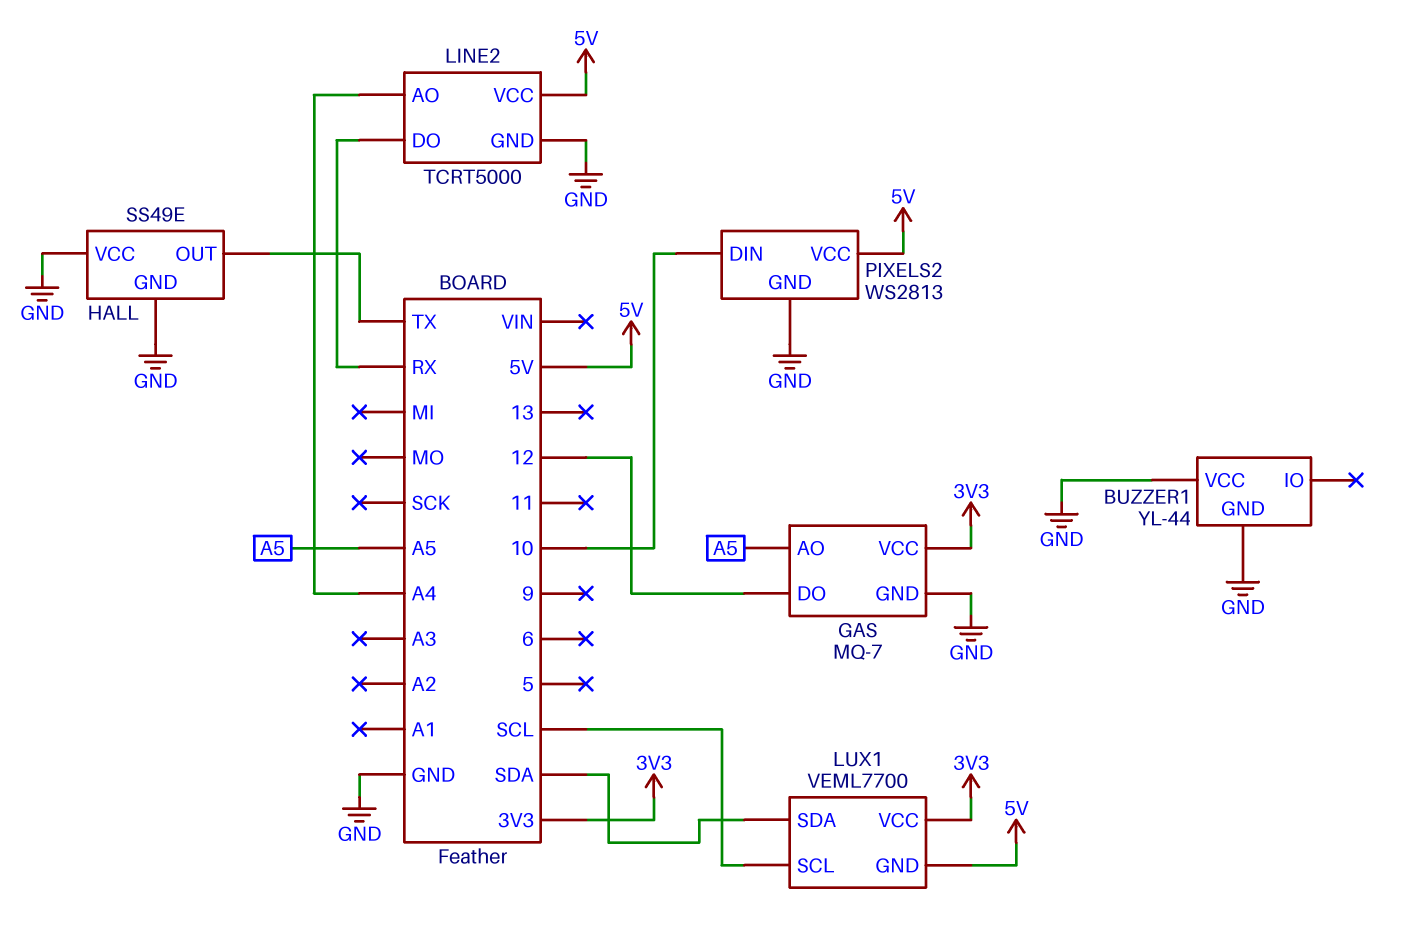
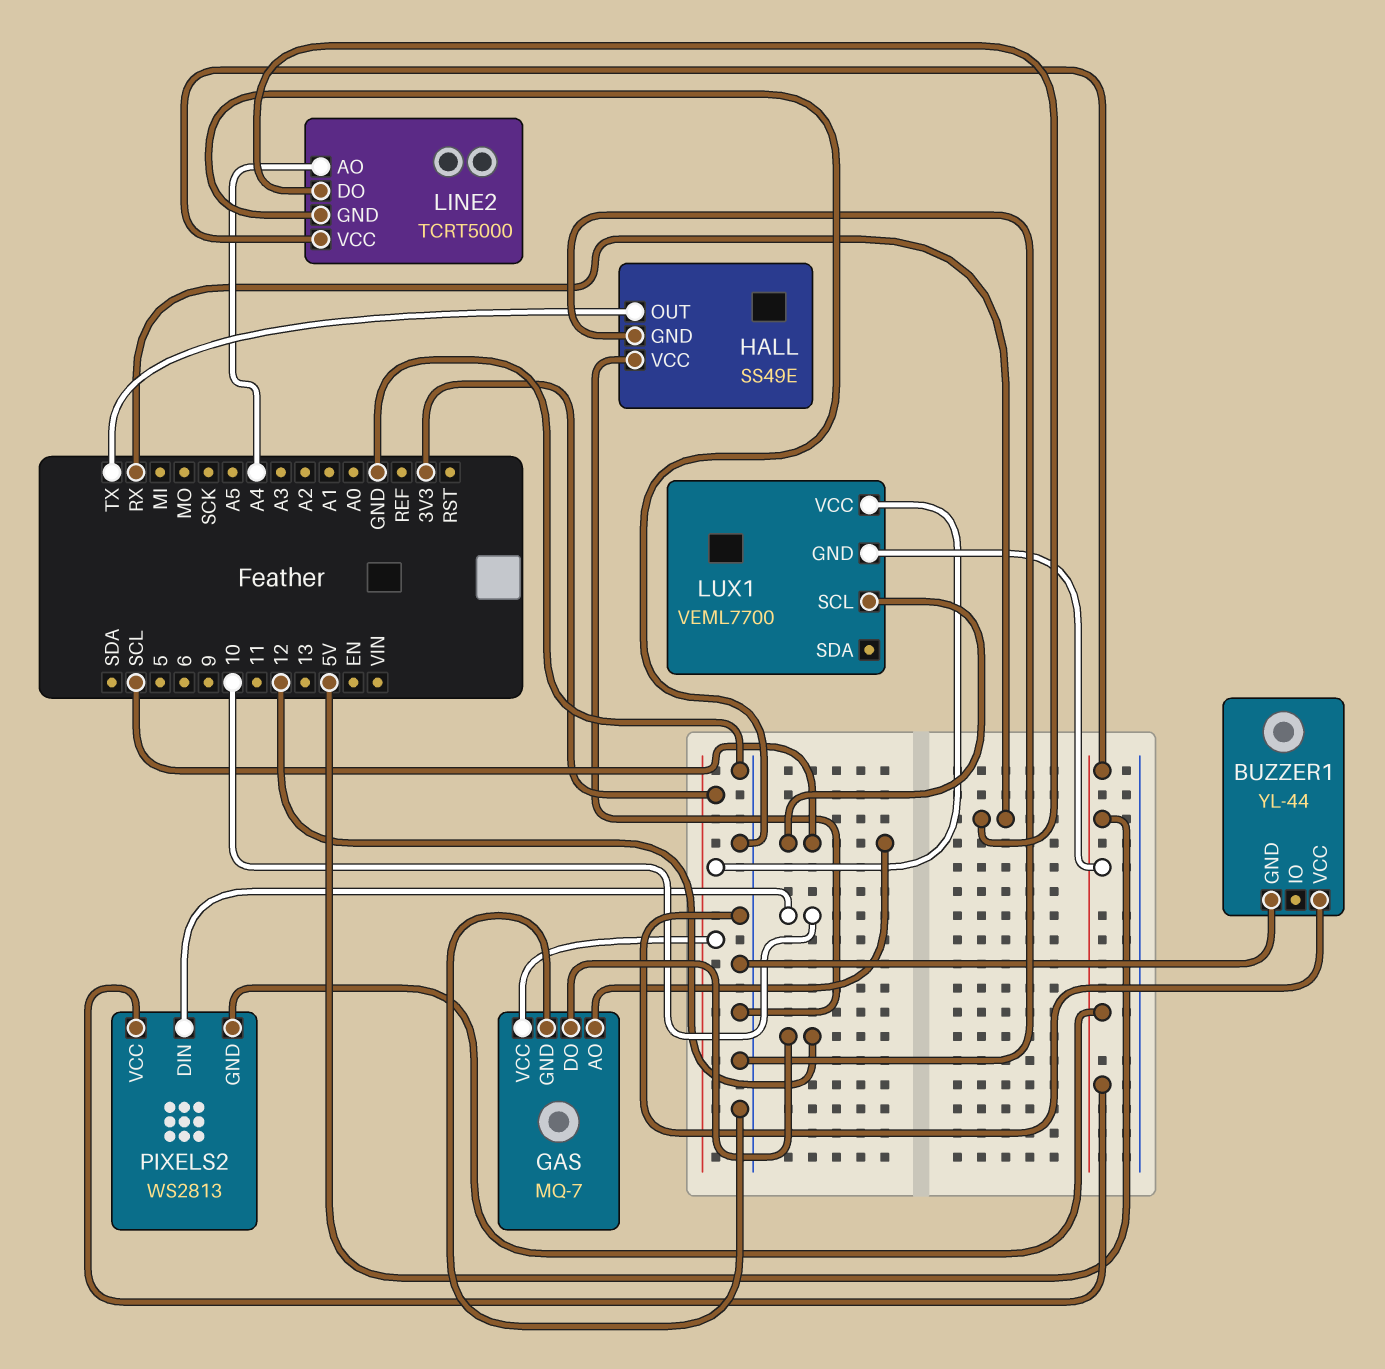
GAS pin AO: A5 -> SCL
LUX1 pin SDA: SDA -> none
PIXELS2 pin GND: GND -> 5V

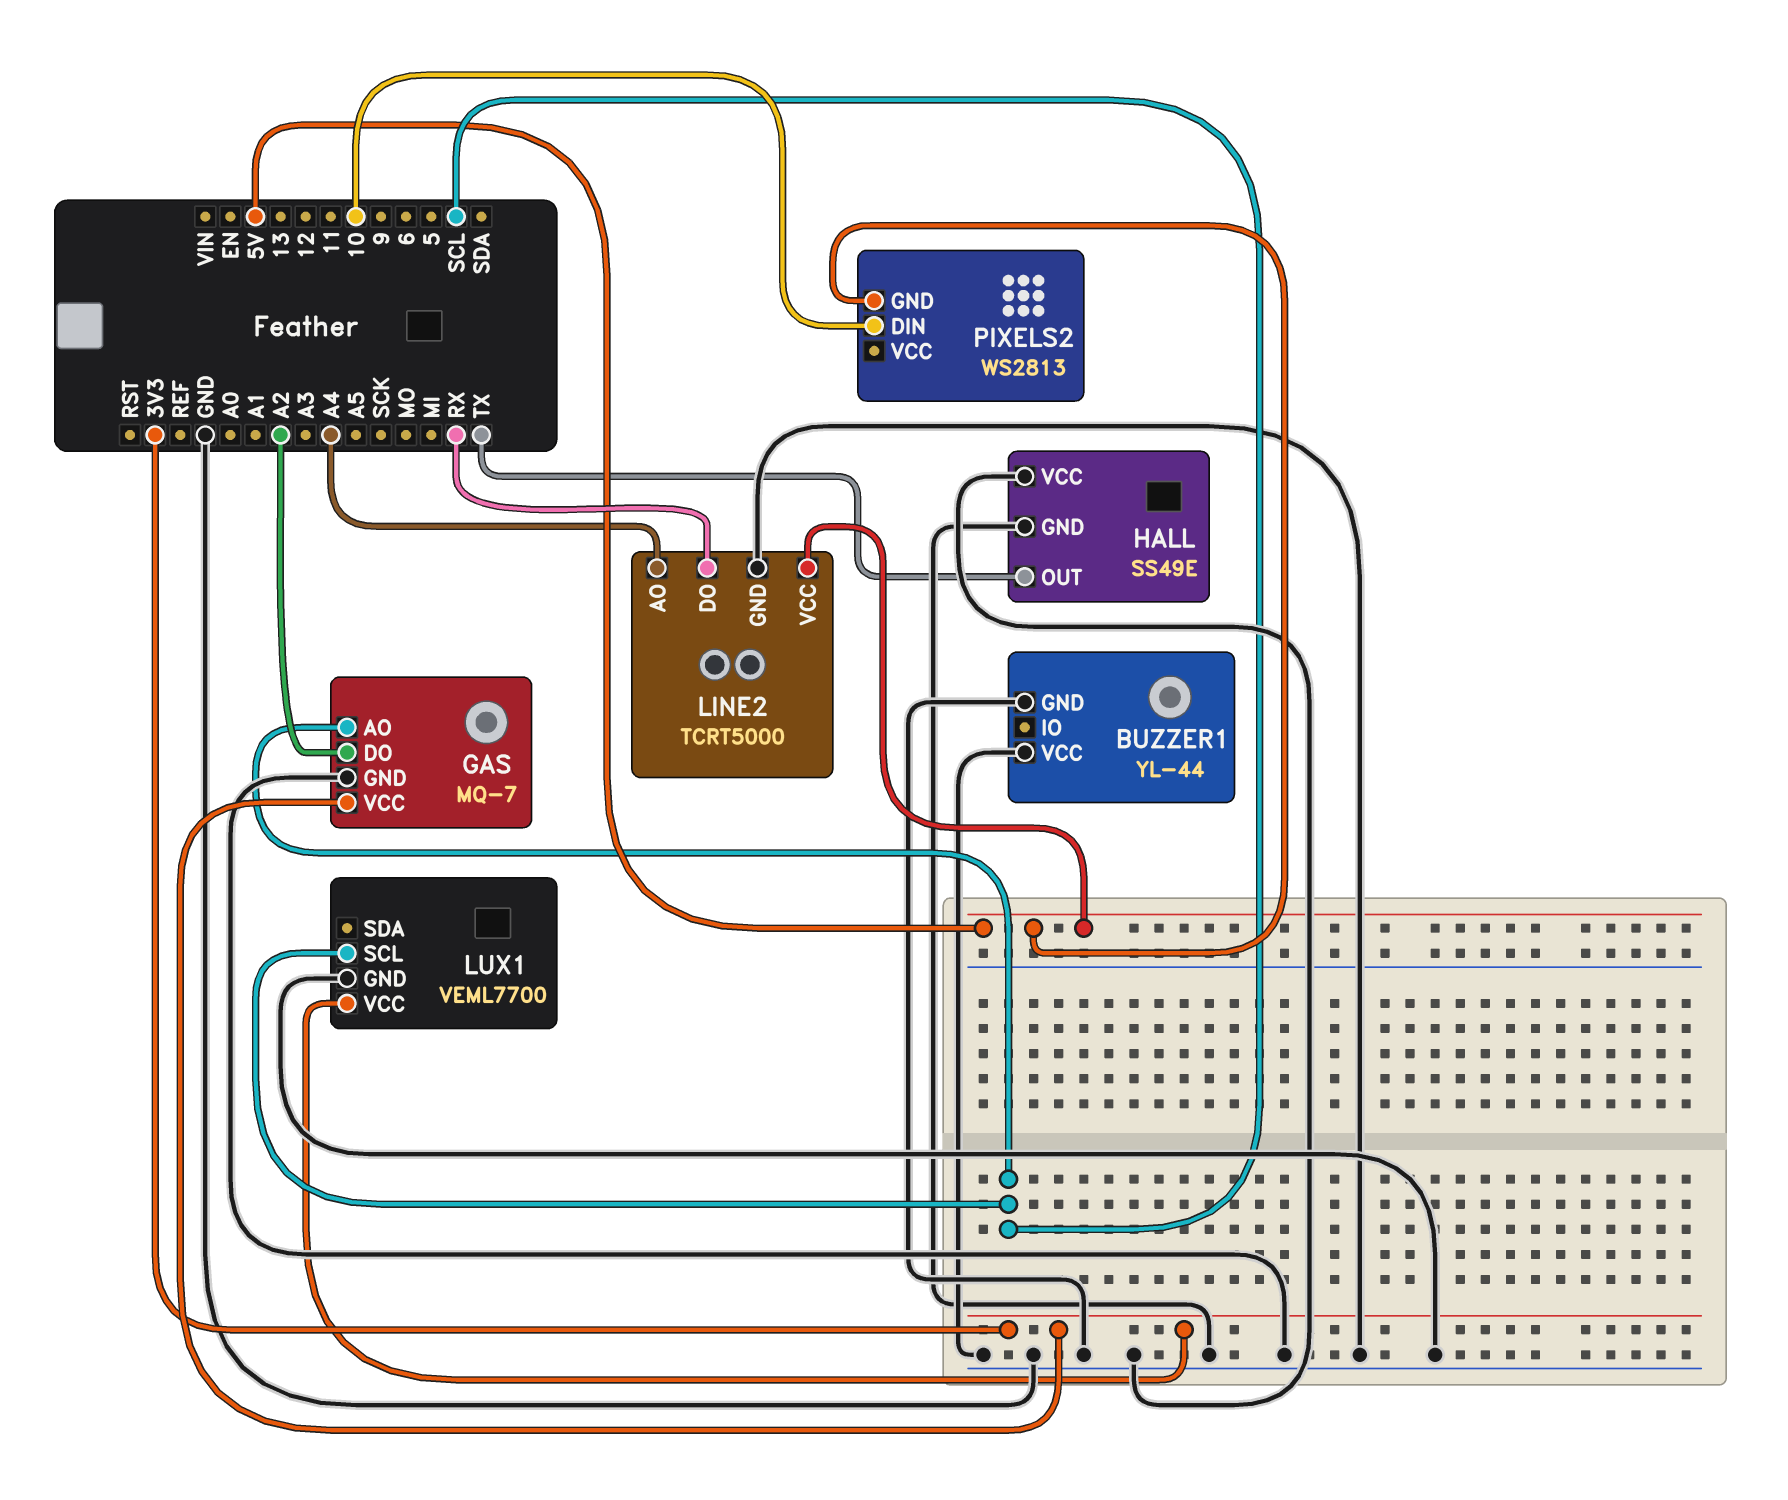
GAS pin DO: 12 -> A2
LUX1 pin GND: 5V -> GND
PIXELS2 pin VCC: 5V -> none

